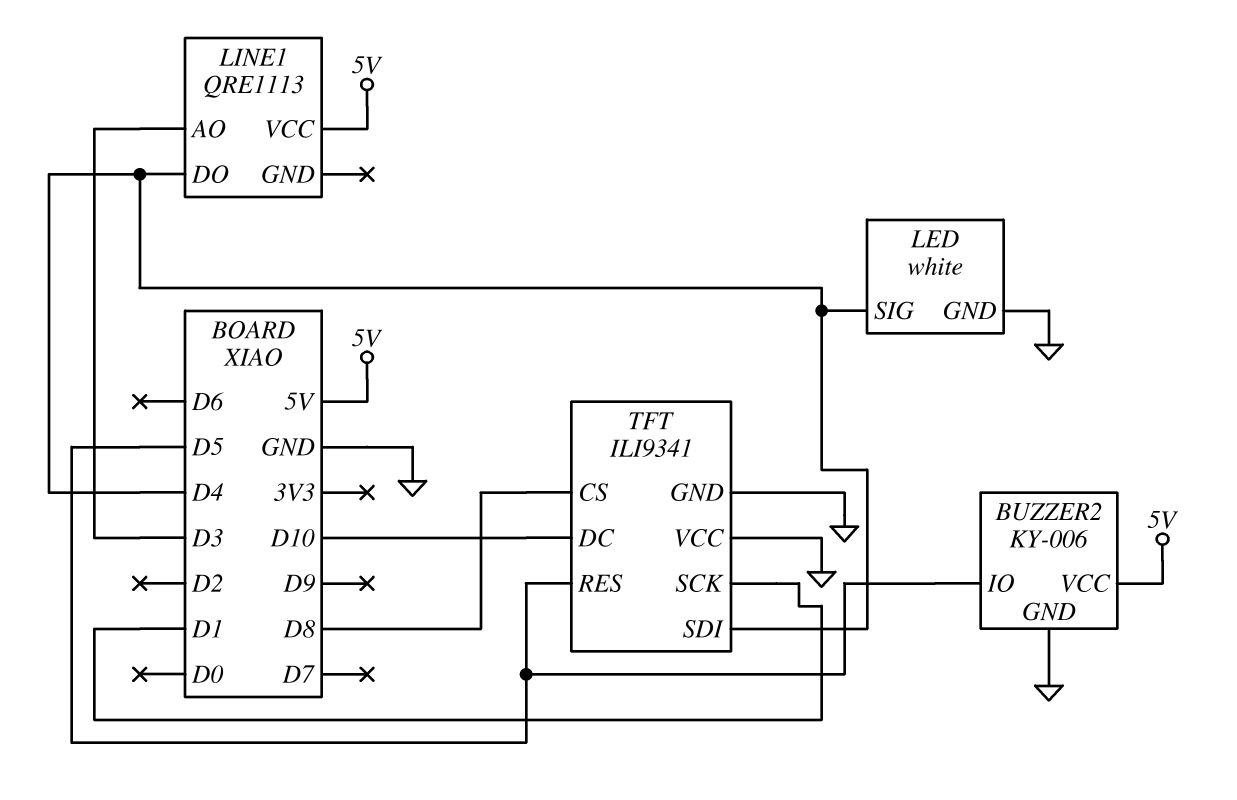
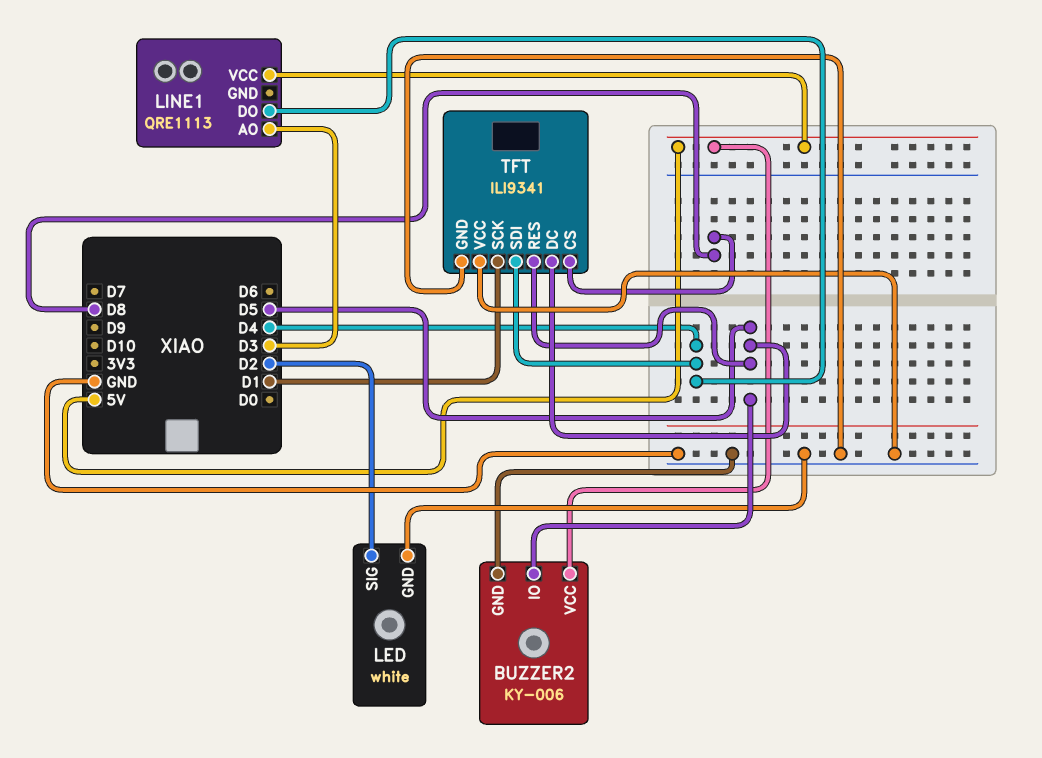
LED pin SIG: D4 -> D2
TFT pin DC: D10 -> D5

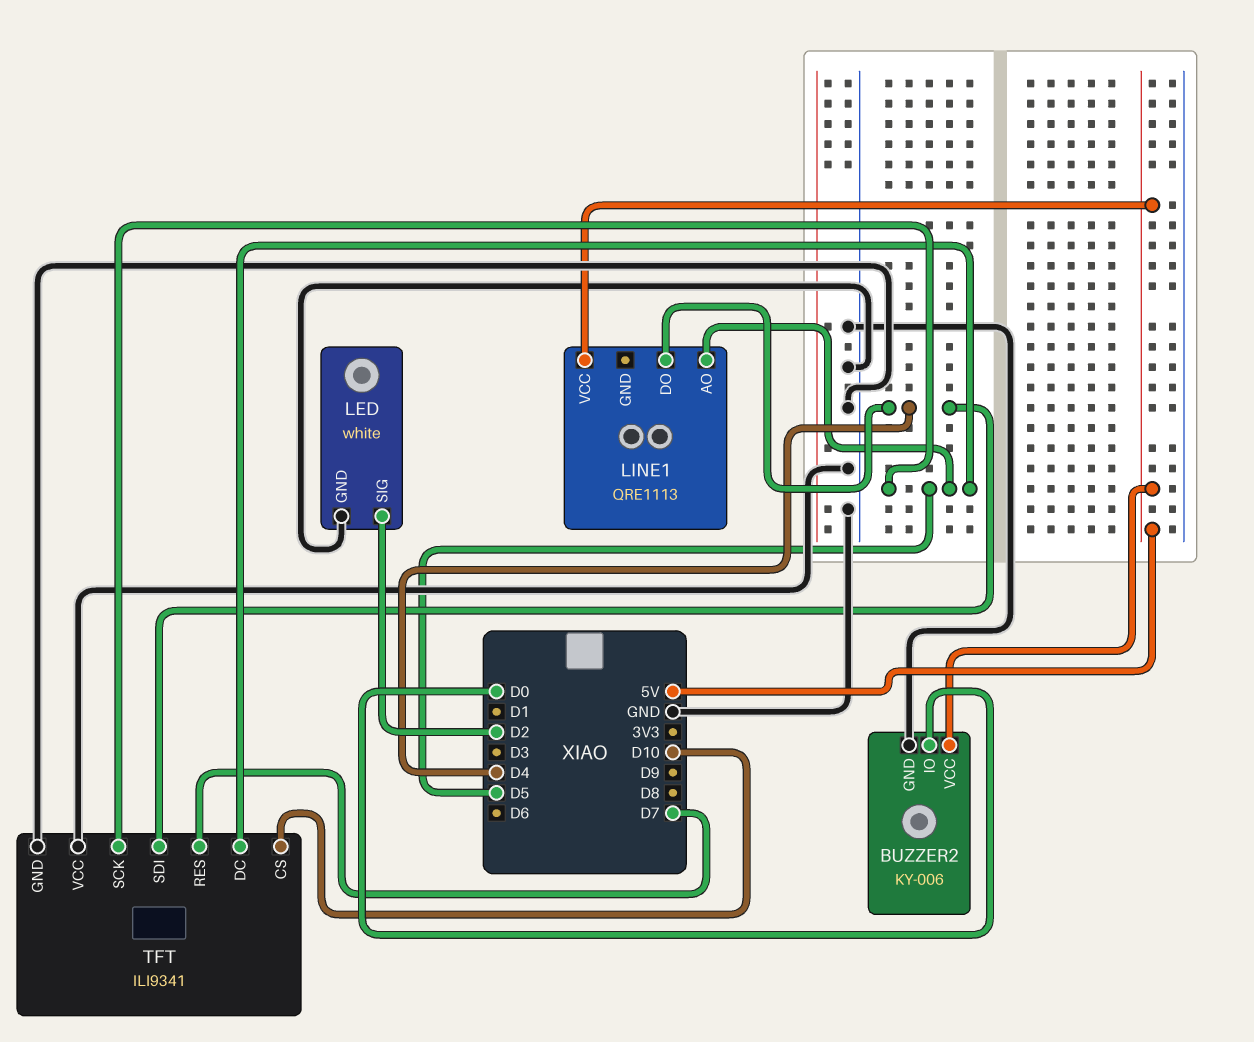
BUZZER2 pin IO: D5 -> D0
LINE1 pin AO: D3 -> D5
TFT pin CS: D8 -> D10
TFT pin RES: D5 -> D7
TFT pin SCK: D1 -> D5

